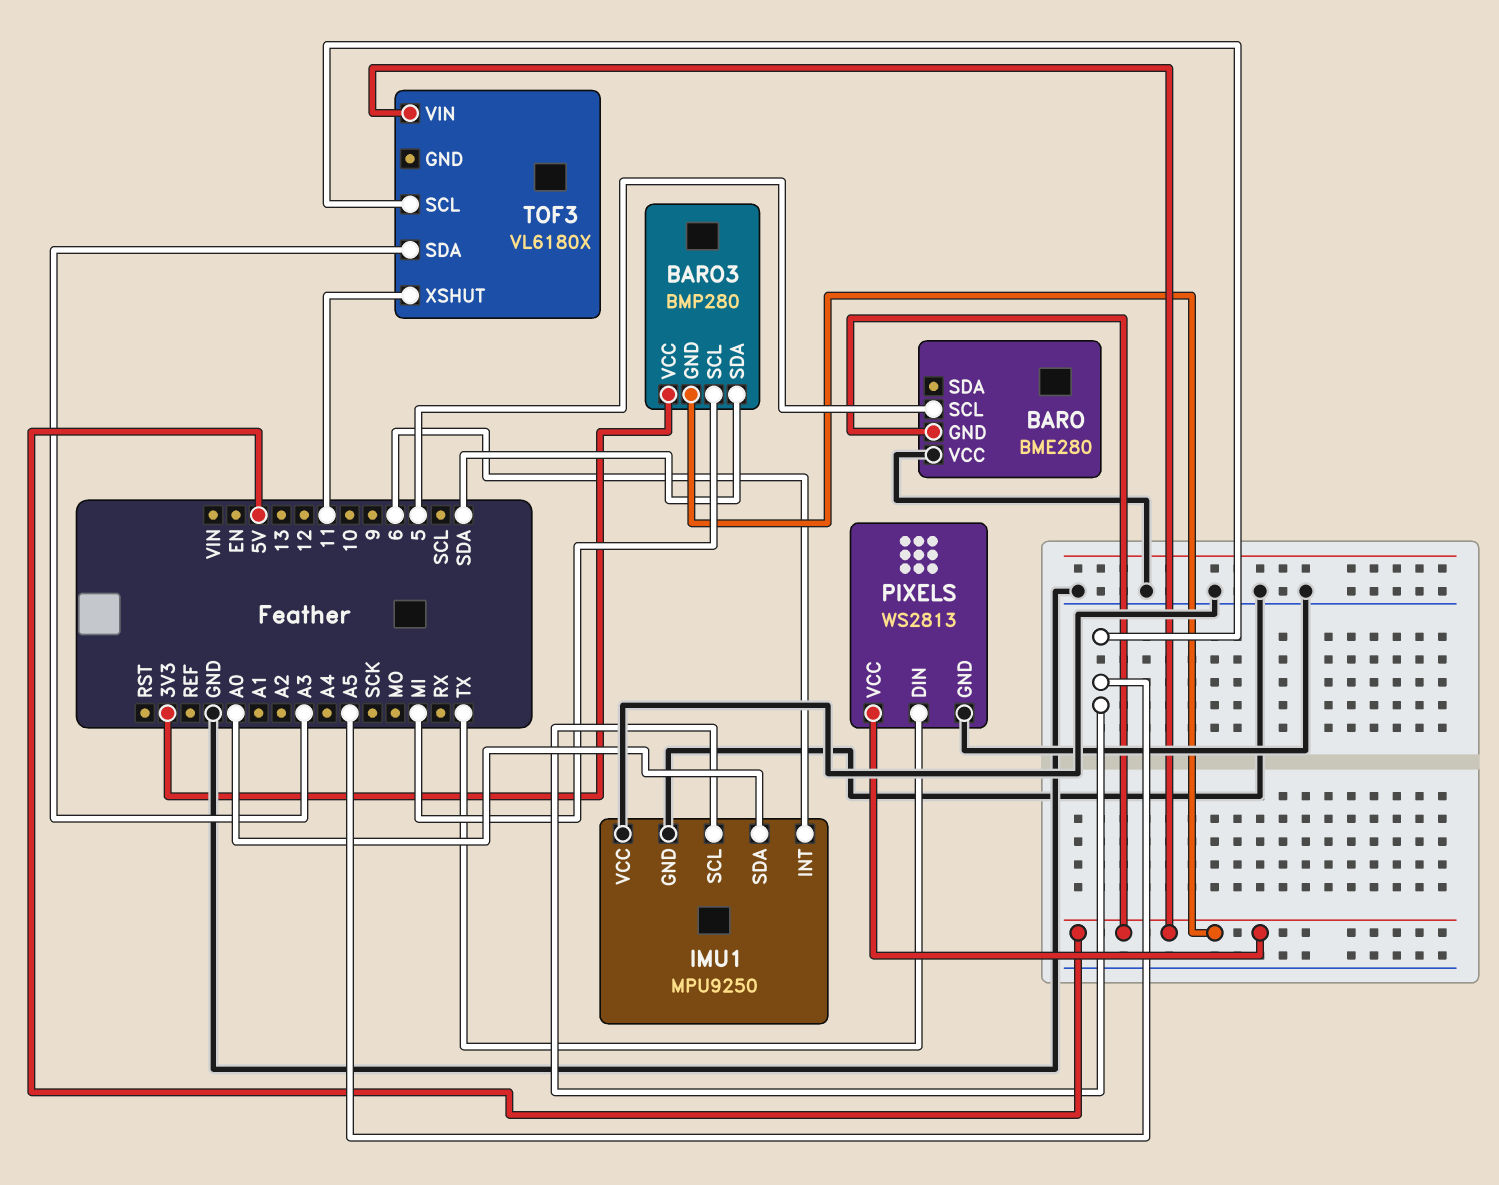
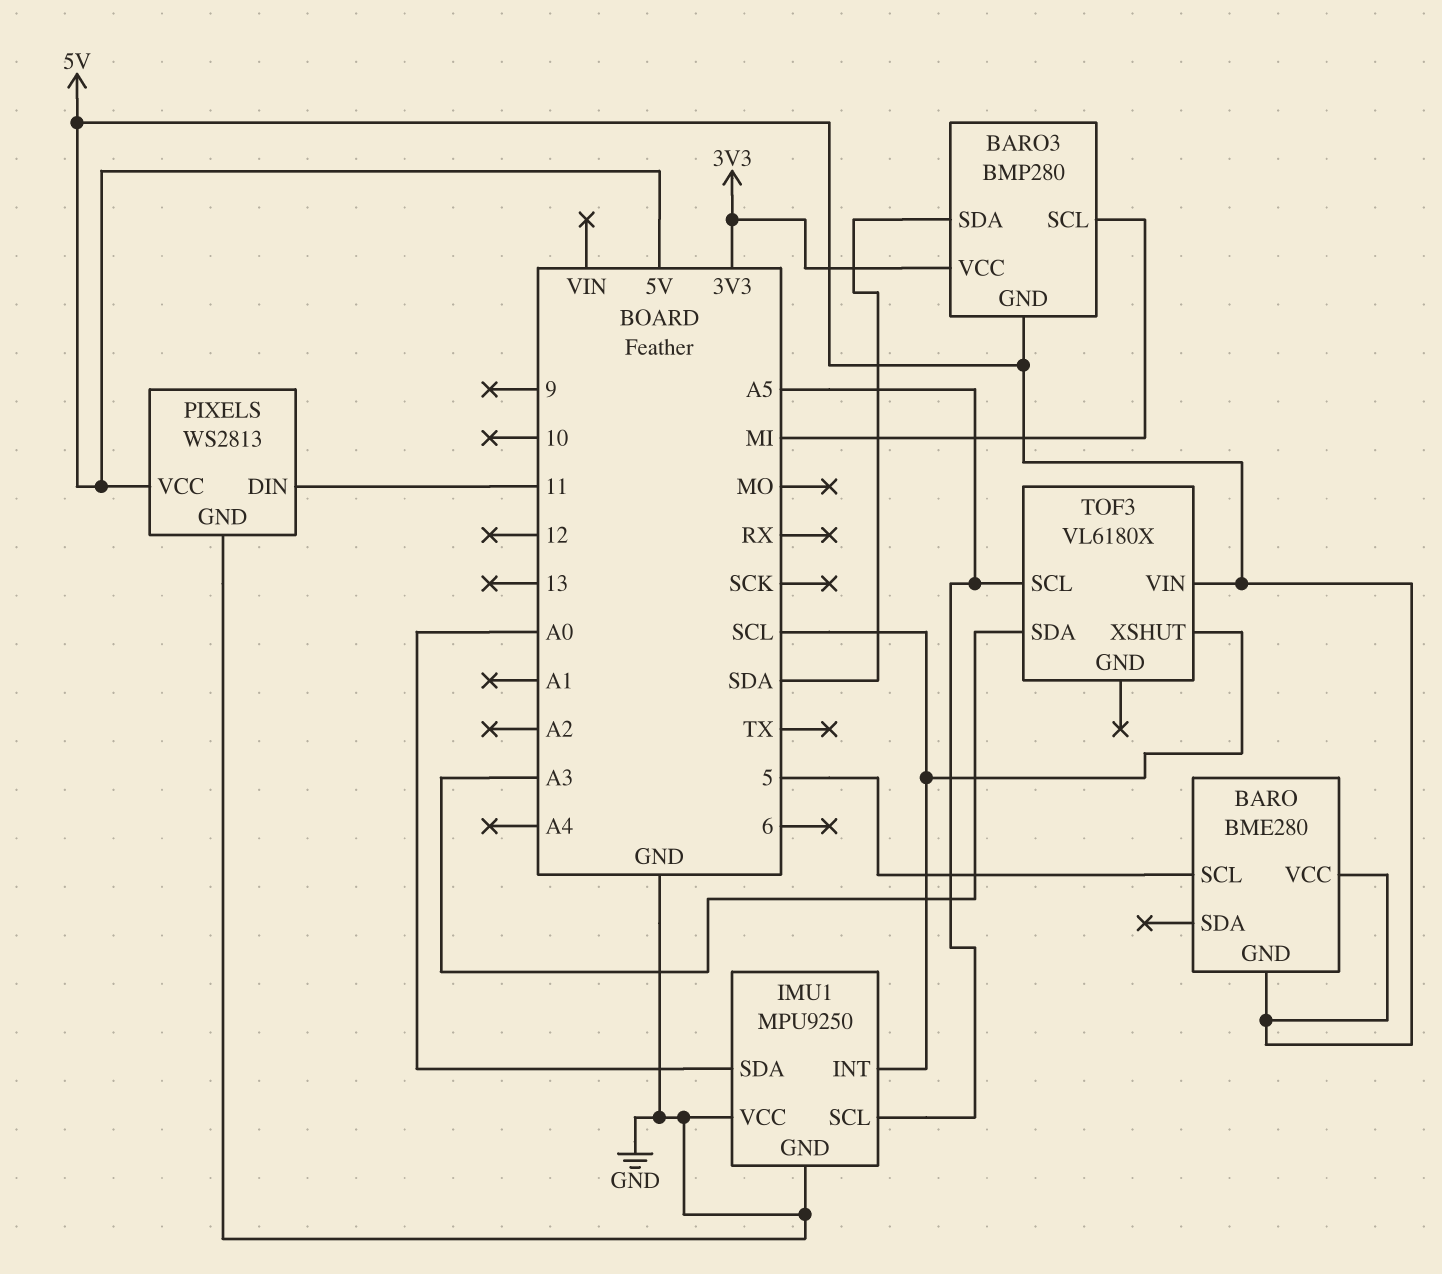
BARO pin VCC: GND -> 5V
IMU1 pin INT: 6 -> SCL
PIXELS pin DIN: TX -> 11
TOF3 pin XSHUT: 11 -> SCL

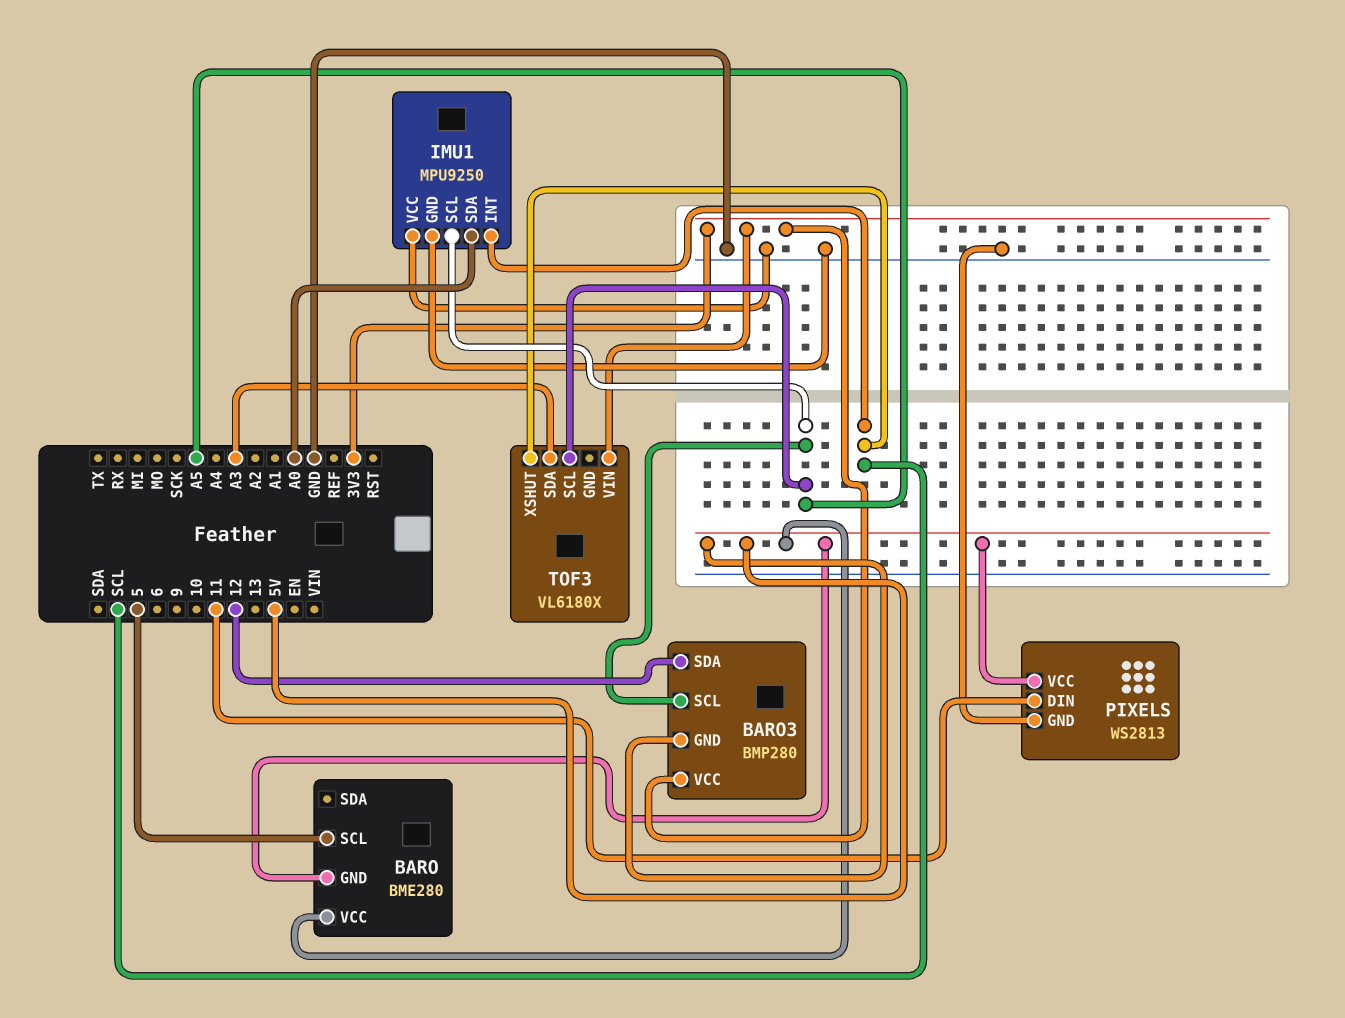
BARO3 pin SCL: MI -> A5
BARO3 pin SDA: SDA -> 12
TOF3 pin VIN: 5V -> 3V3

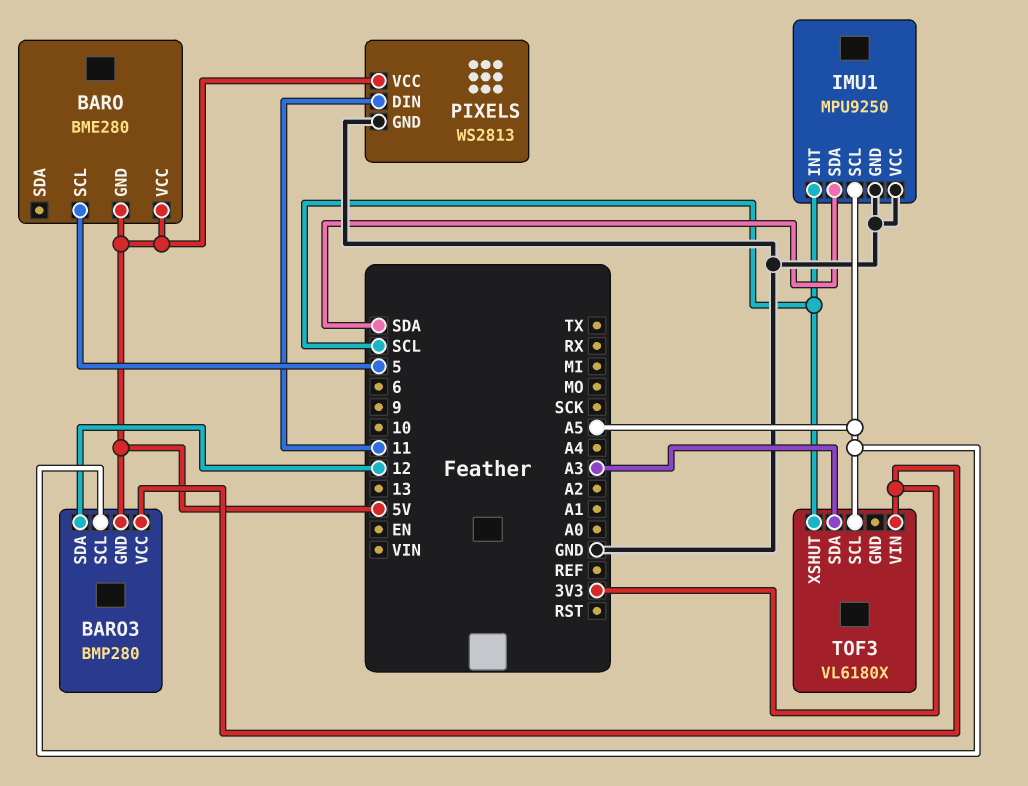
IMU1 pin SDA: A0 -> SDA

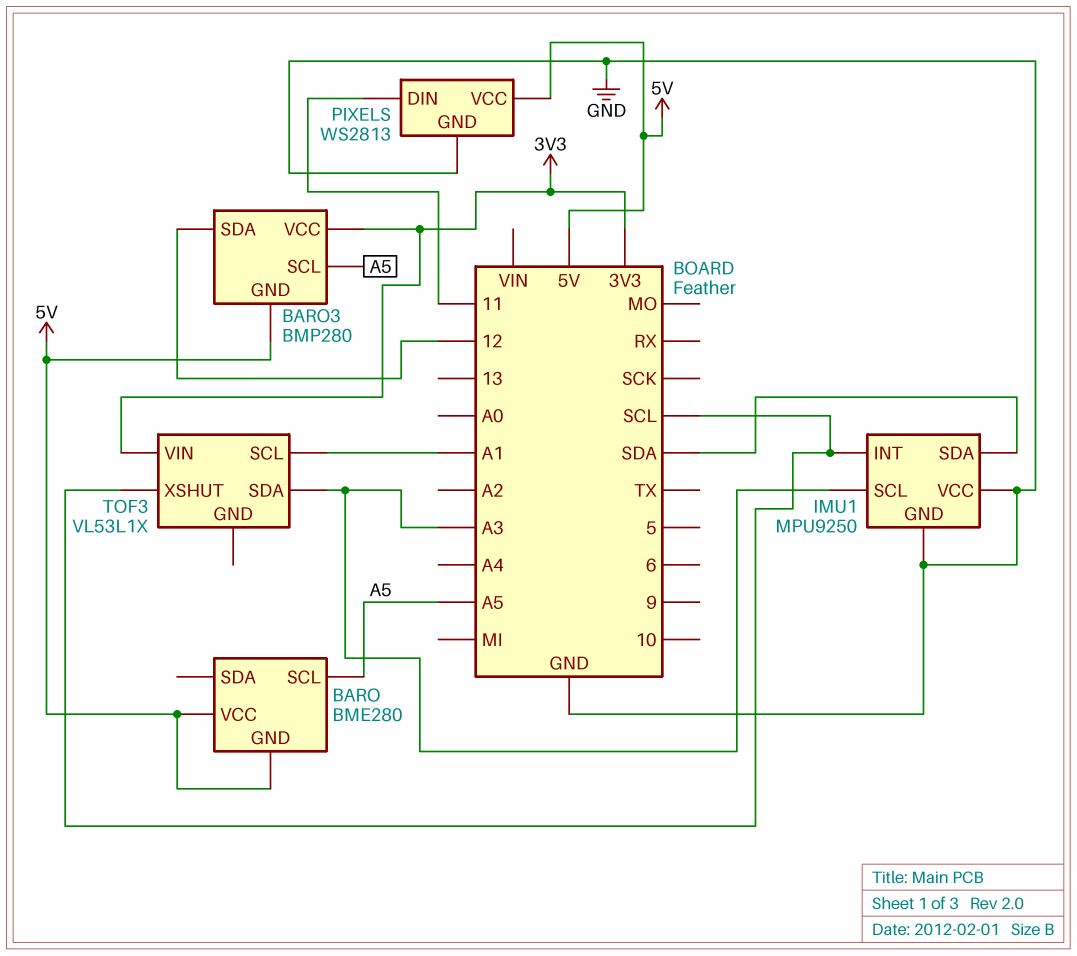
BARO pin SCL: 5 -> A5
IMU1 pin SCL: A5 -> A3
TOF3: VL6180X -> VL53L1X
TOF3 pin SCL: A5 -> A1

